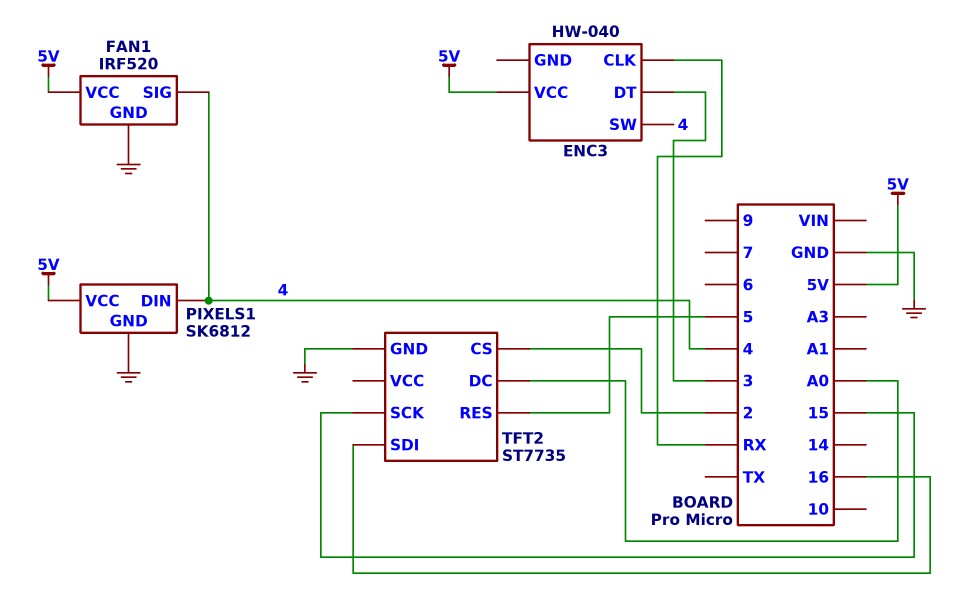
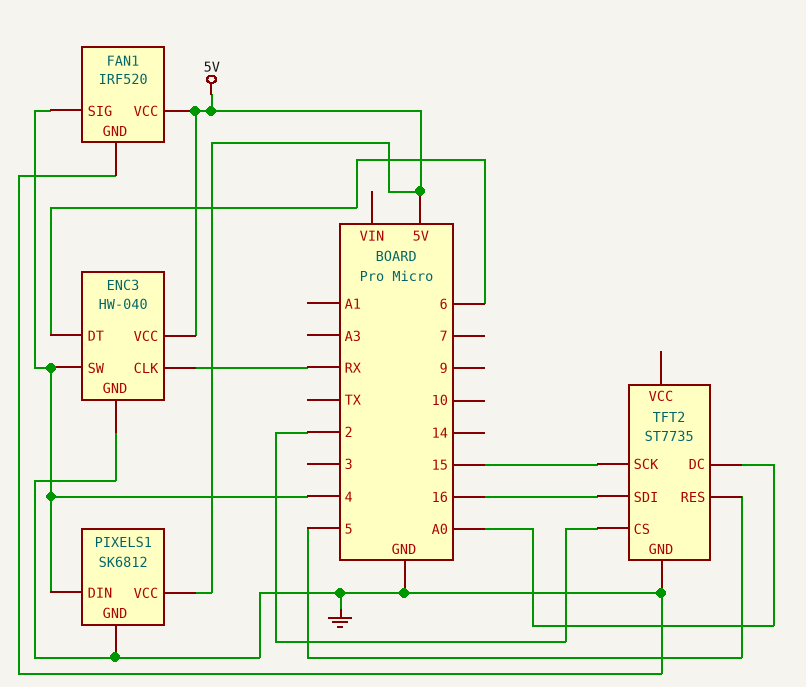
ENC3 pin DT: 3 -> 6
ENC3 pin GND: none -> GND

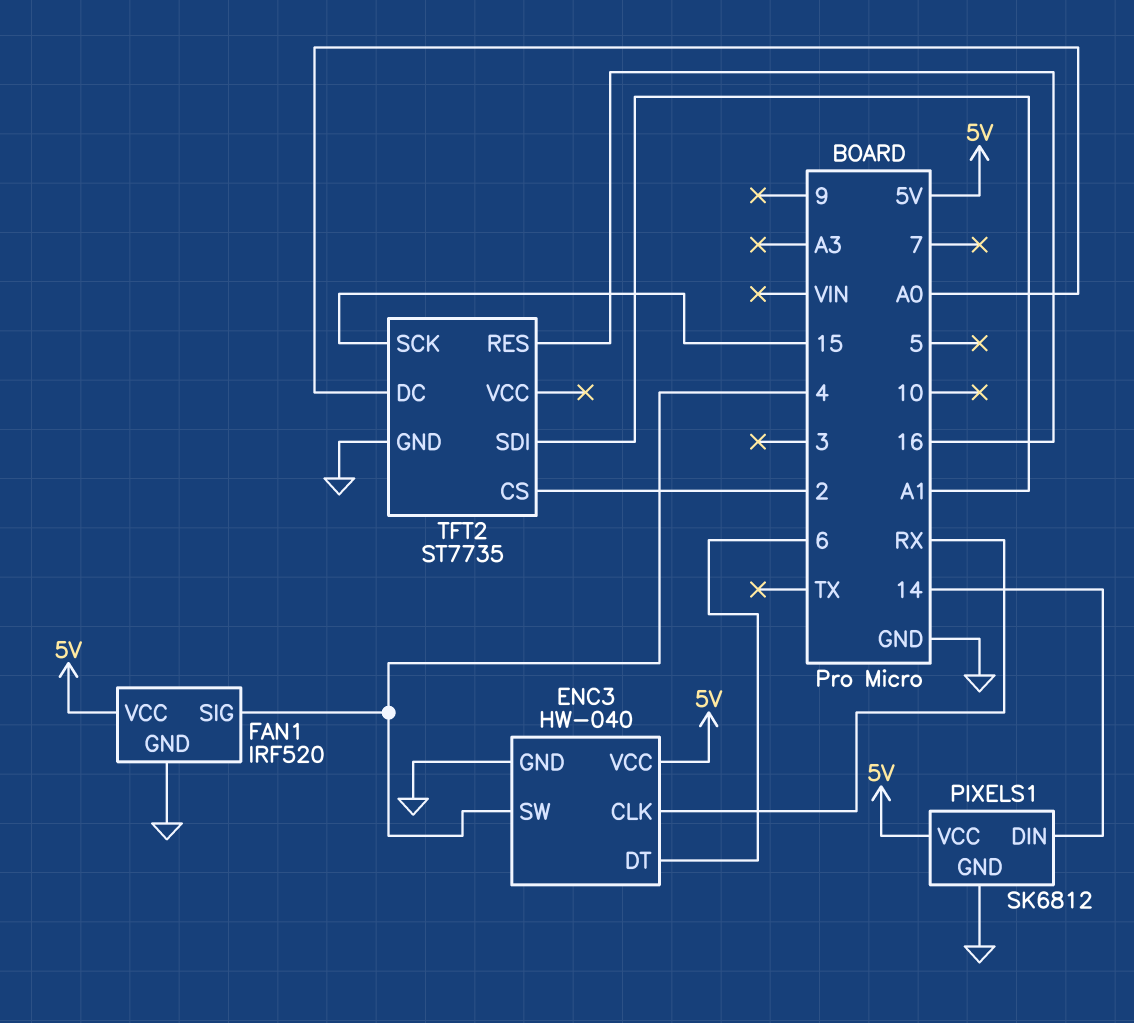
PIXELS1 pin DIN: 4 -> 14
TFT2 pin RES: 5 -> 16
TFT2 pin SDI: 16 -> A1

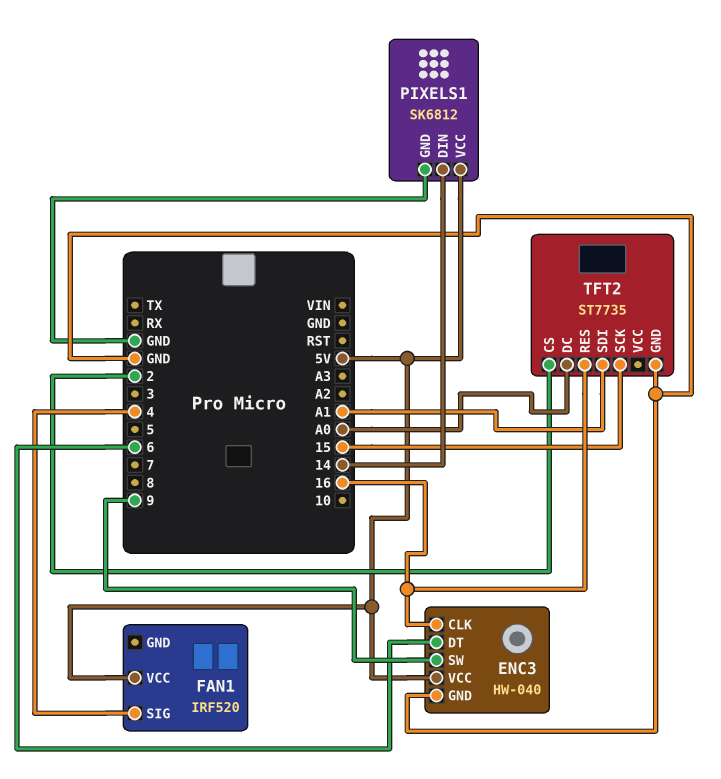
ENC3 pin CLK: RX -> 16
ENC3 pin SW: 4 -> 9
FAN1 pin GND: GND -> none

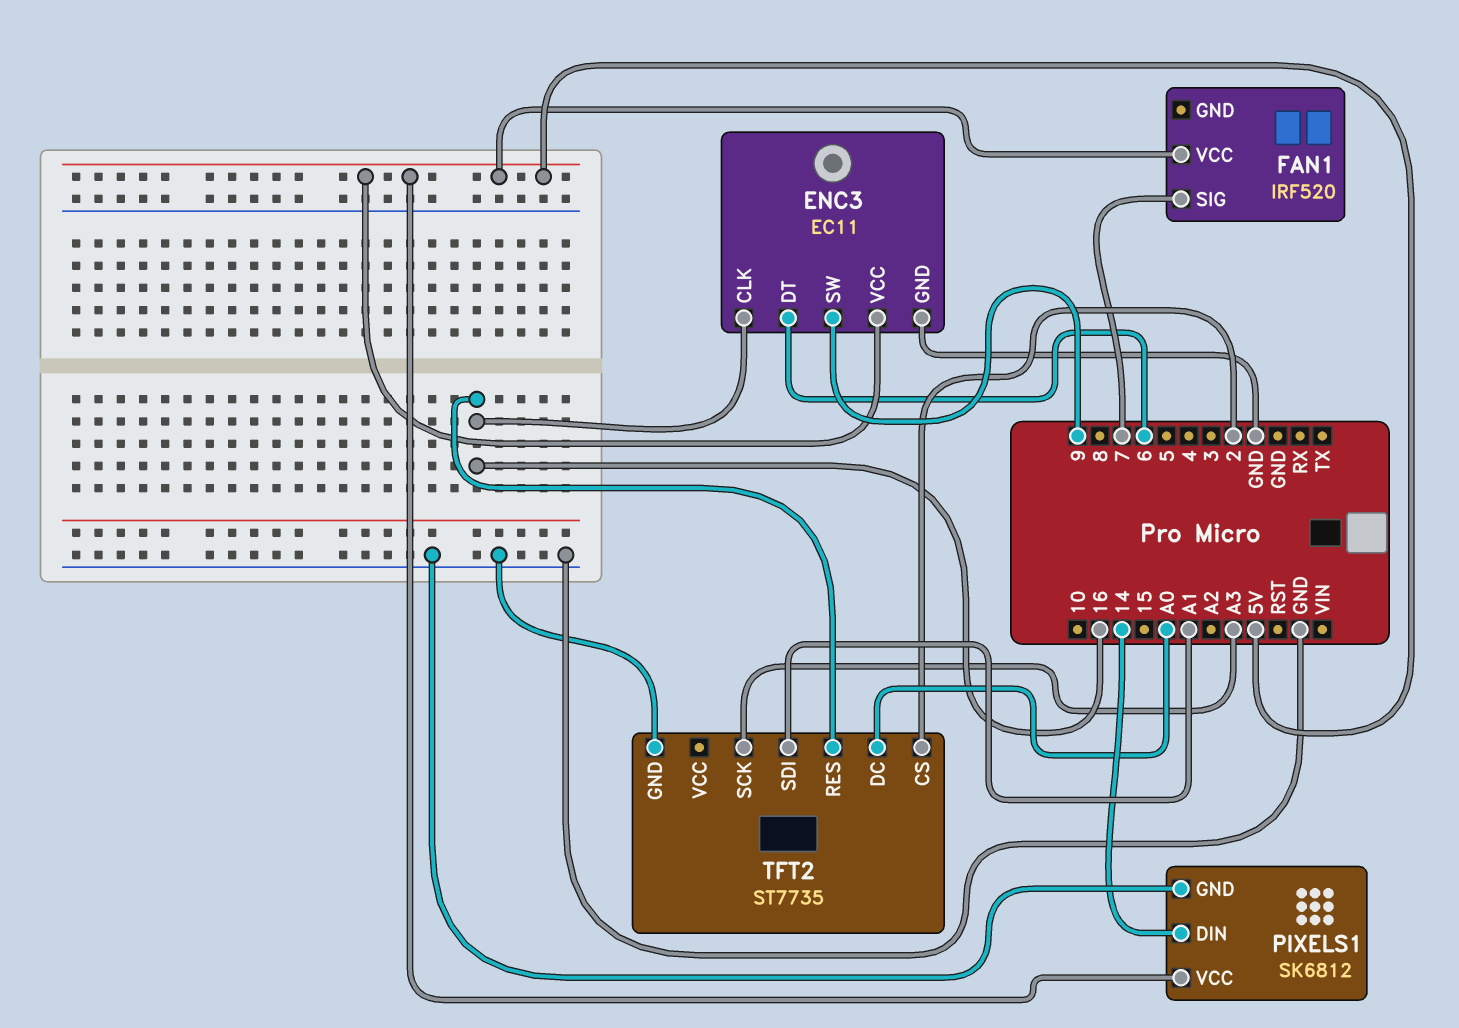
ENC3: HW-040 -> EC11
FAN1 pin SIG: 4 -> 7
TFT2 pin SCK: 15 -> A3

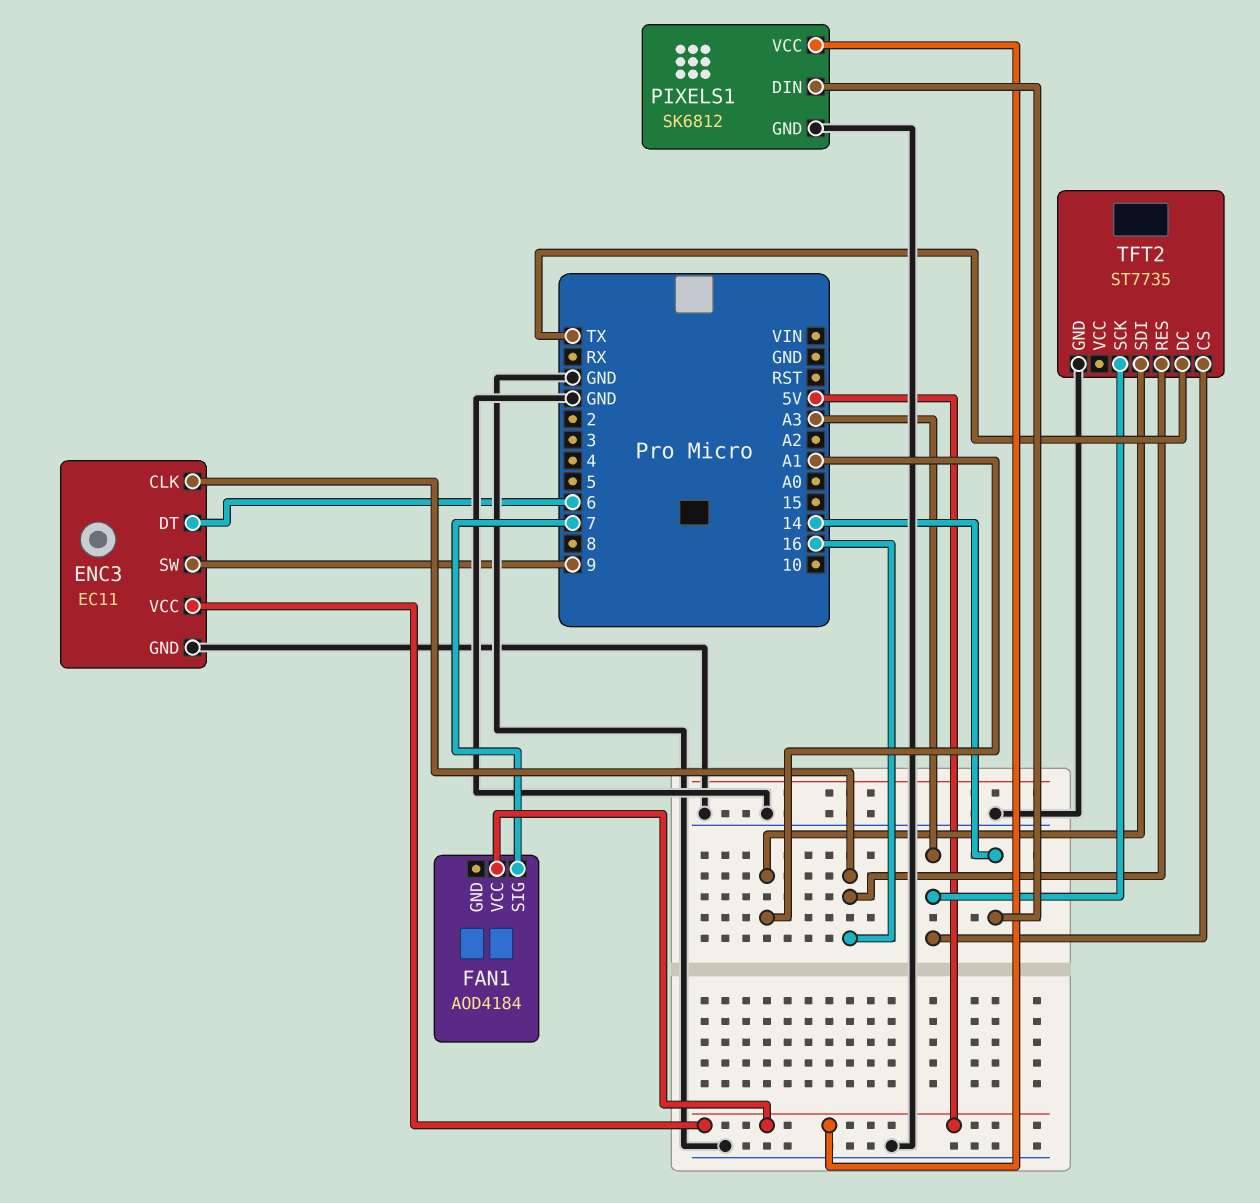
FAN1: IRF520 -> AOD4184
TFT2 pin CS: 2 -> A3
TFT2 pin DC: A0 -> TX

